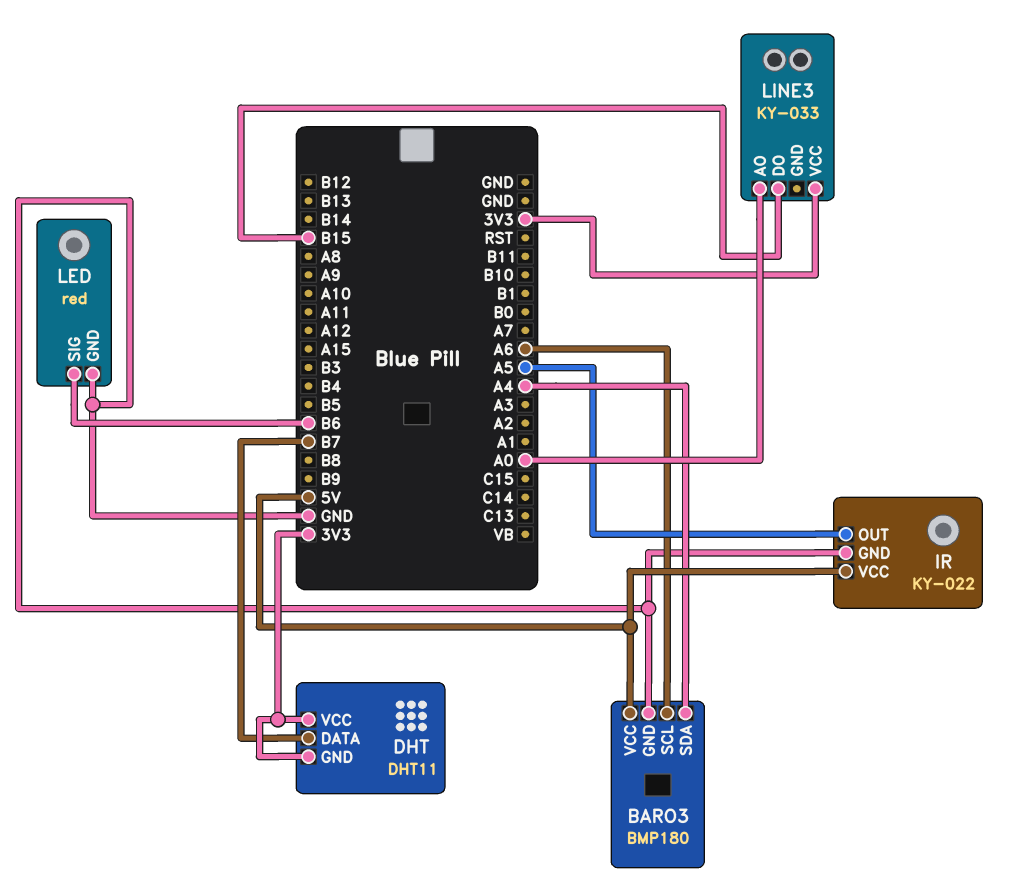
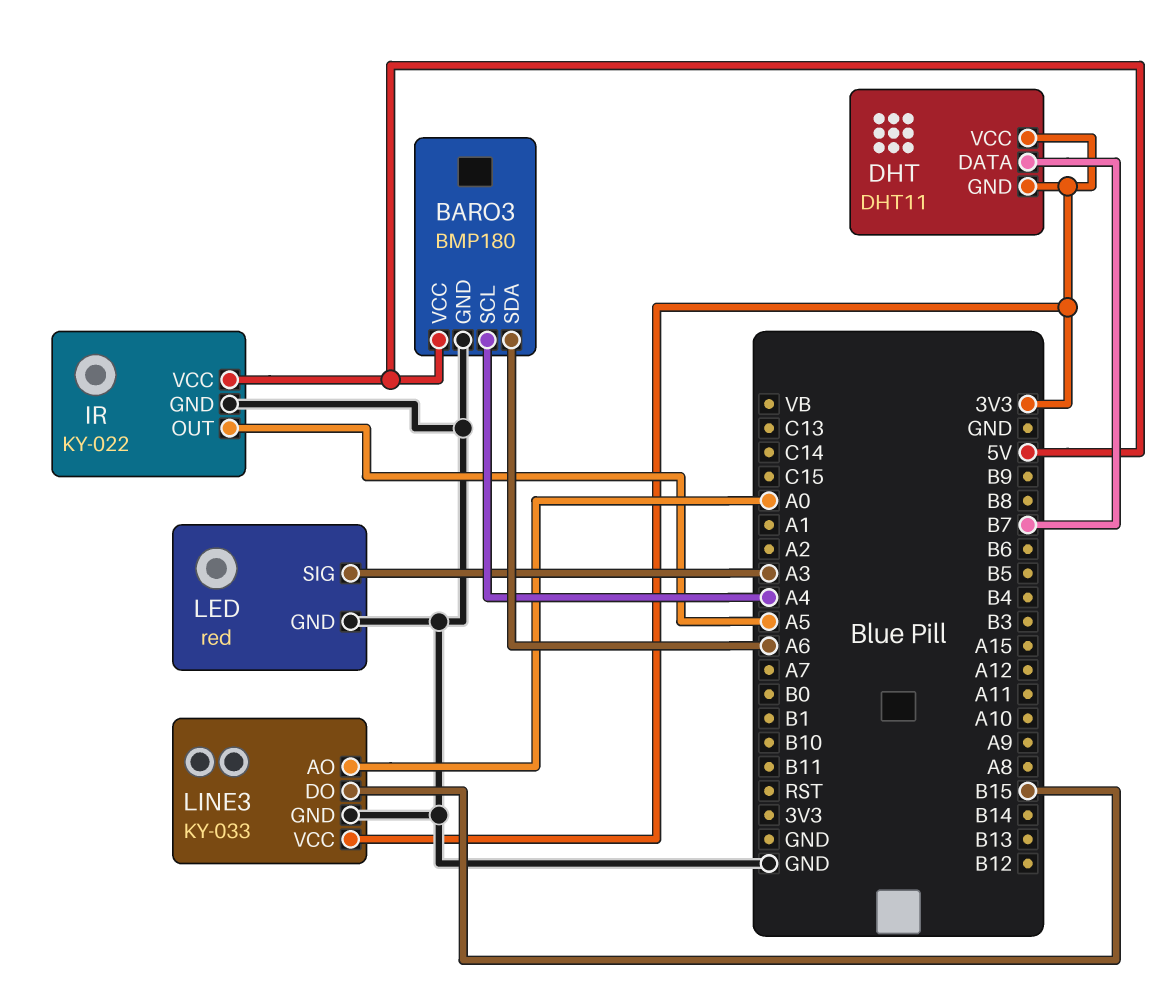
BARO3 pin SCL: A6 -> A4
BARO3 pin SDA: A4 -> A6
LED pin SIG: B6 -> A3
LINE3 pin GND: none -> GND

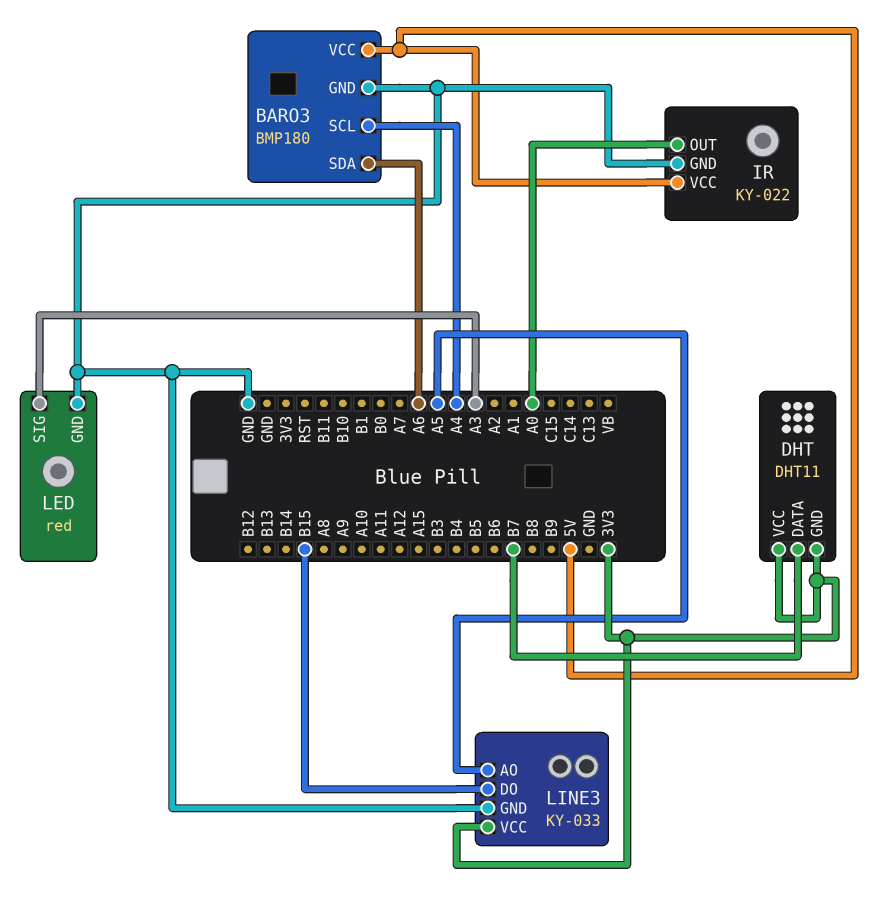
IR pin OUT: A5 -> A0
LINE3 pin AO: A0 -> A5

